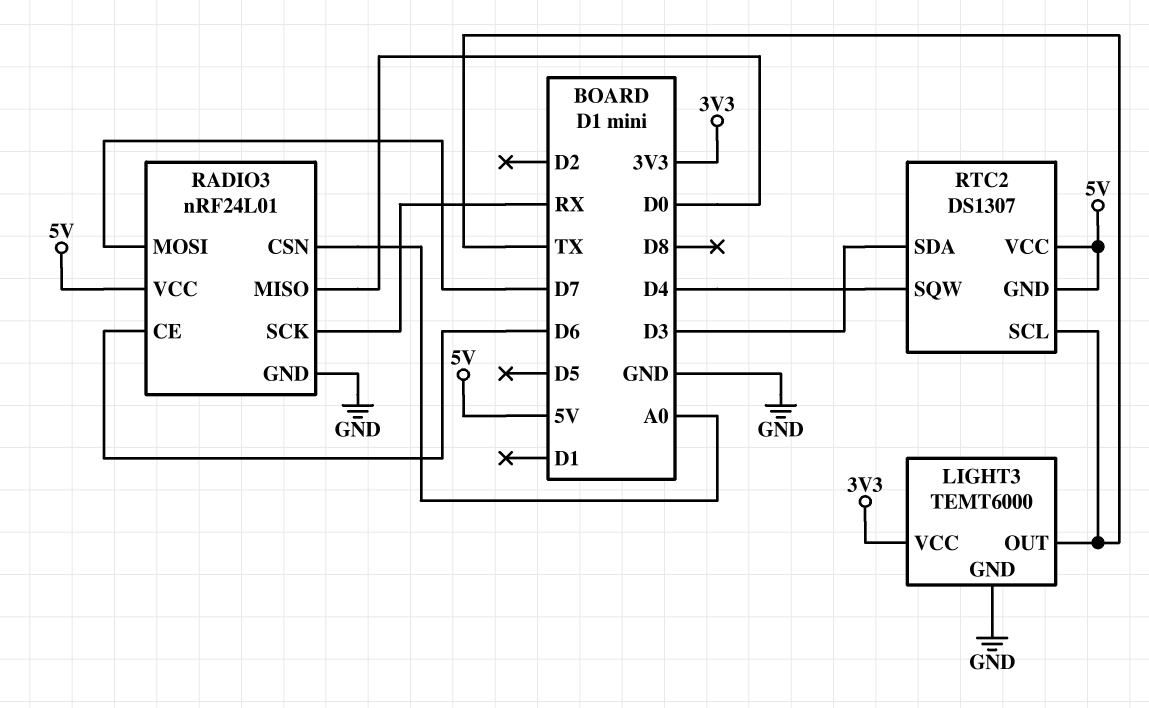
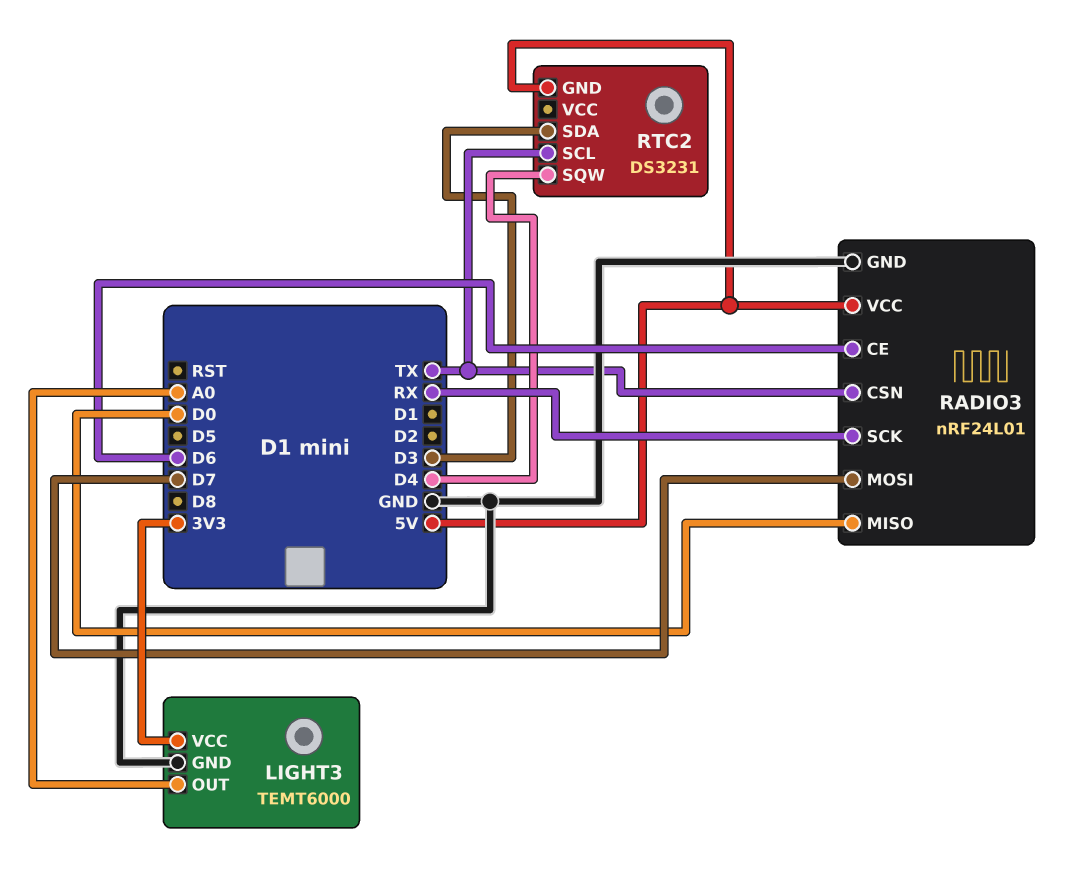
LIGHT3 pin OUT: TX -> A0
RADIO3 pin CSN: A0 -> TX
RTC2: DS1307 -> DS3231
RTC2 pin VCC: 5V -> none

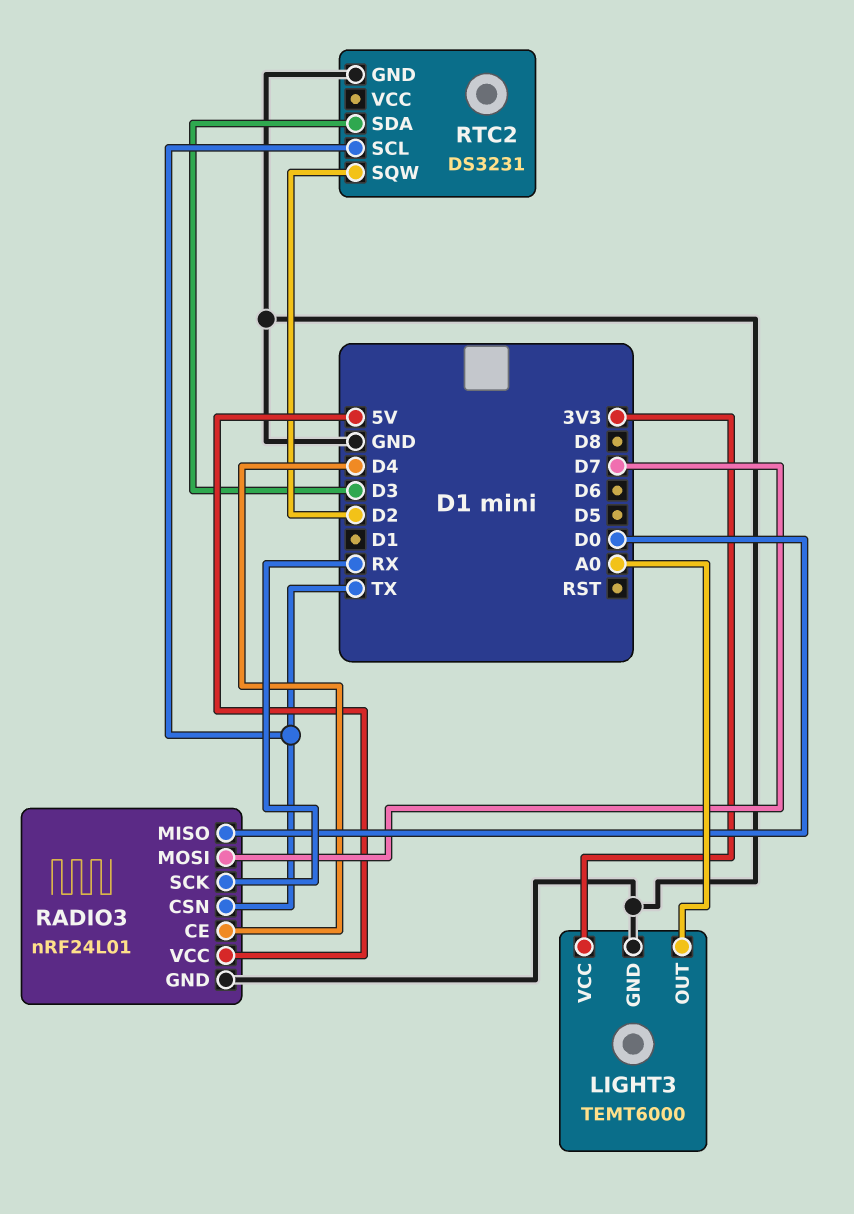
RADIO3 pin CE: D6 -> D4
RTC2 pin GND: 5V -> GND
RTC2 pin SQW: D4 -> D2

